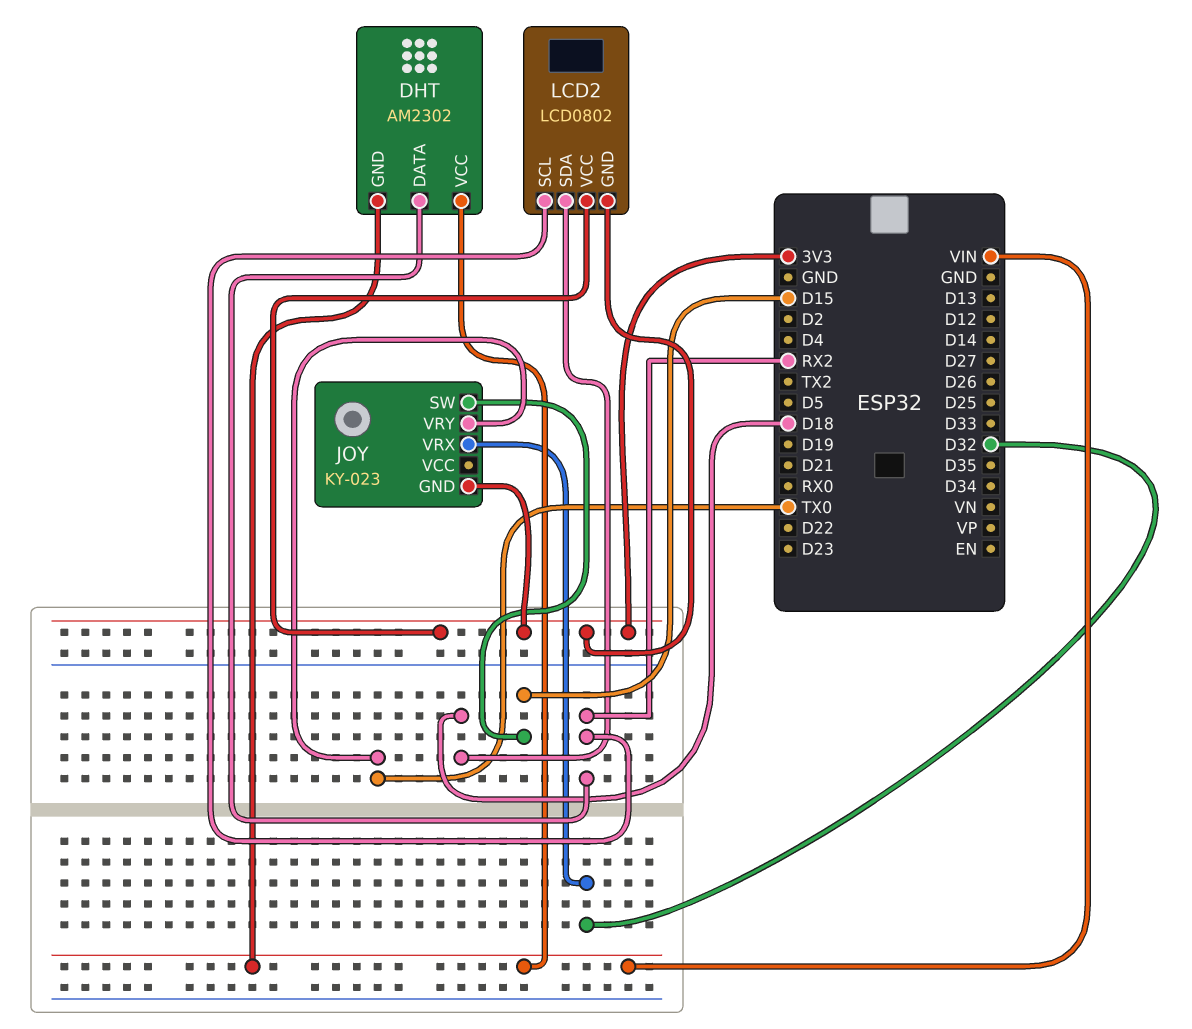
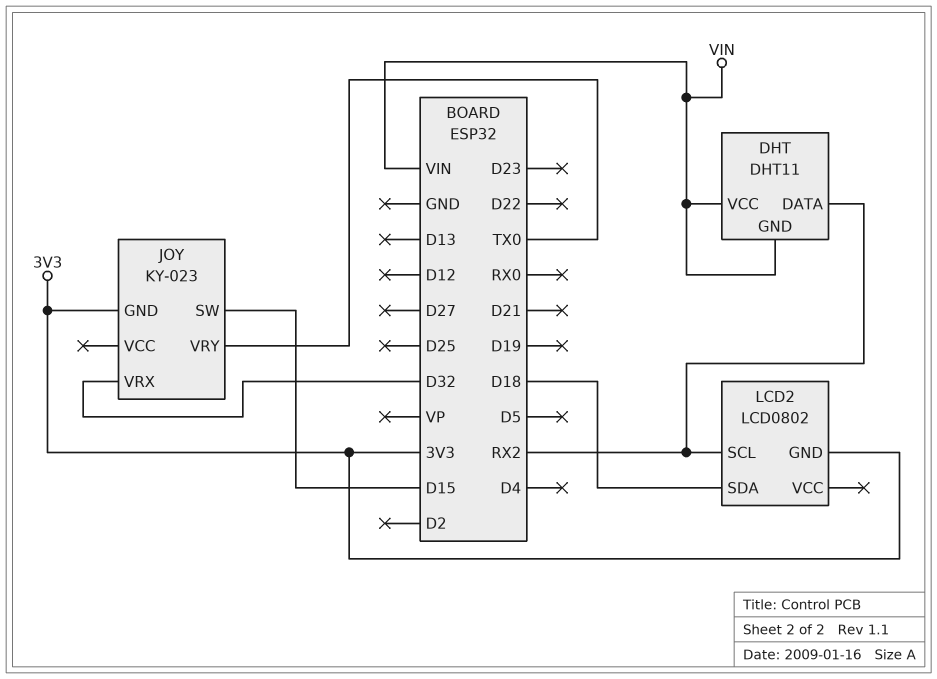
DHT: AM2302 -> DHT11
LCD2 pin VCC: 3V3 -> none

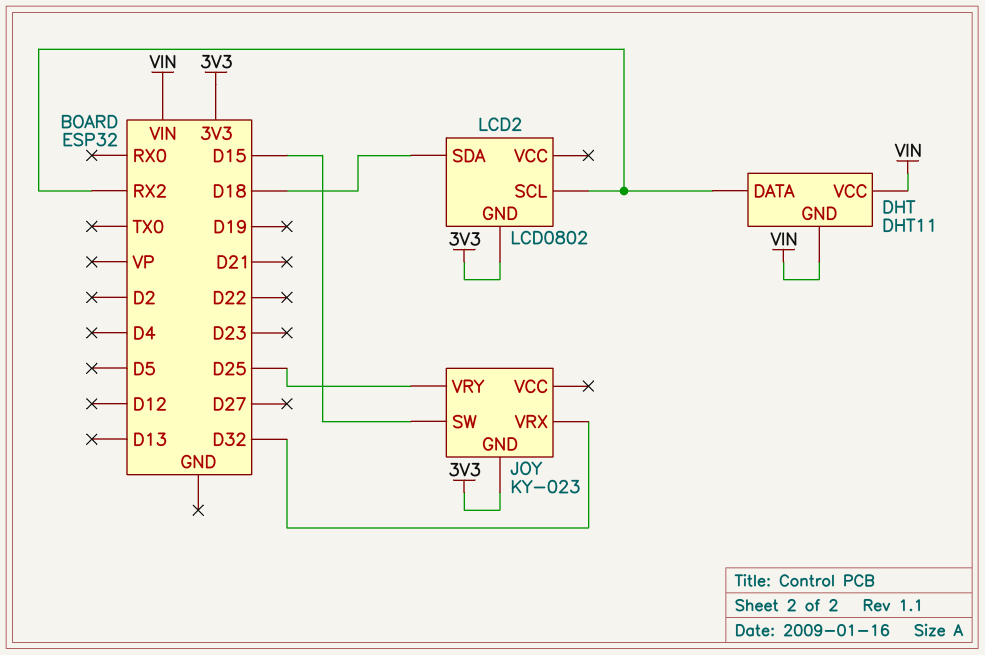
JOY pin VRY: TX0 -> D25

